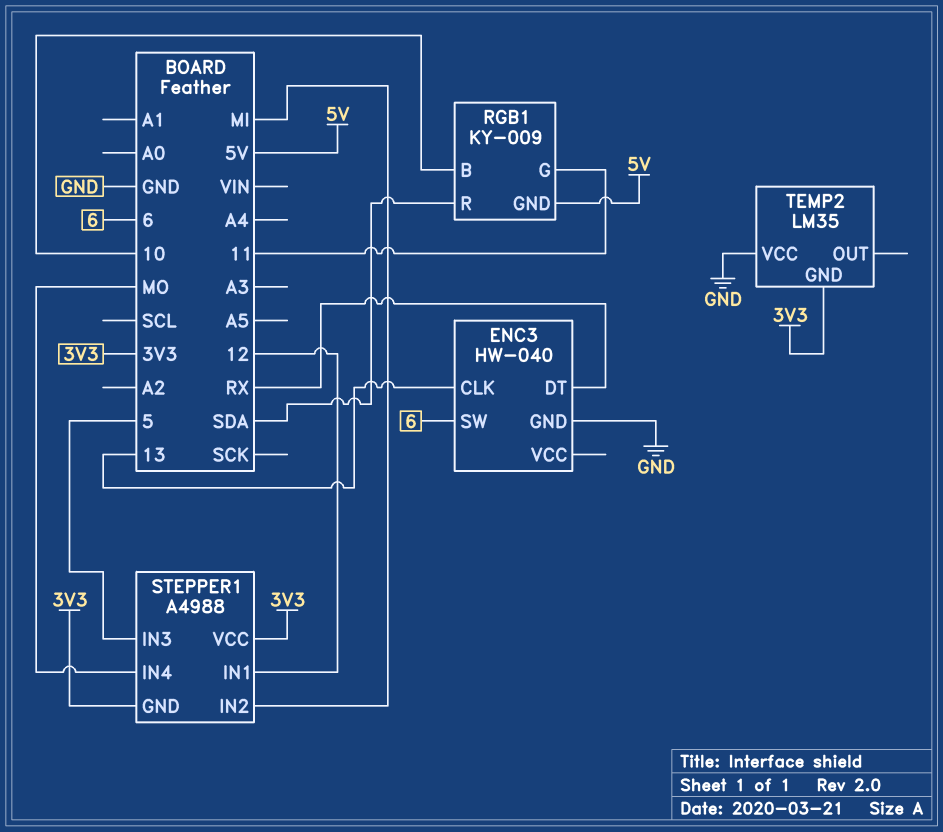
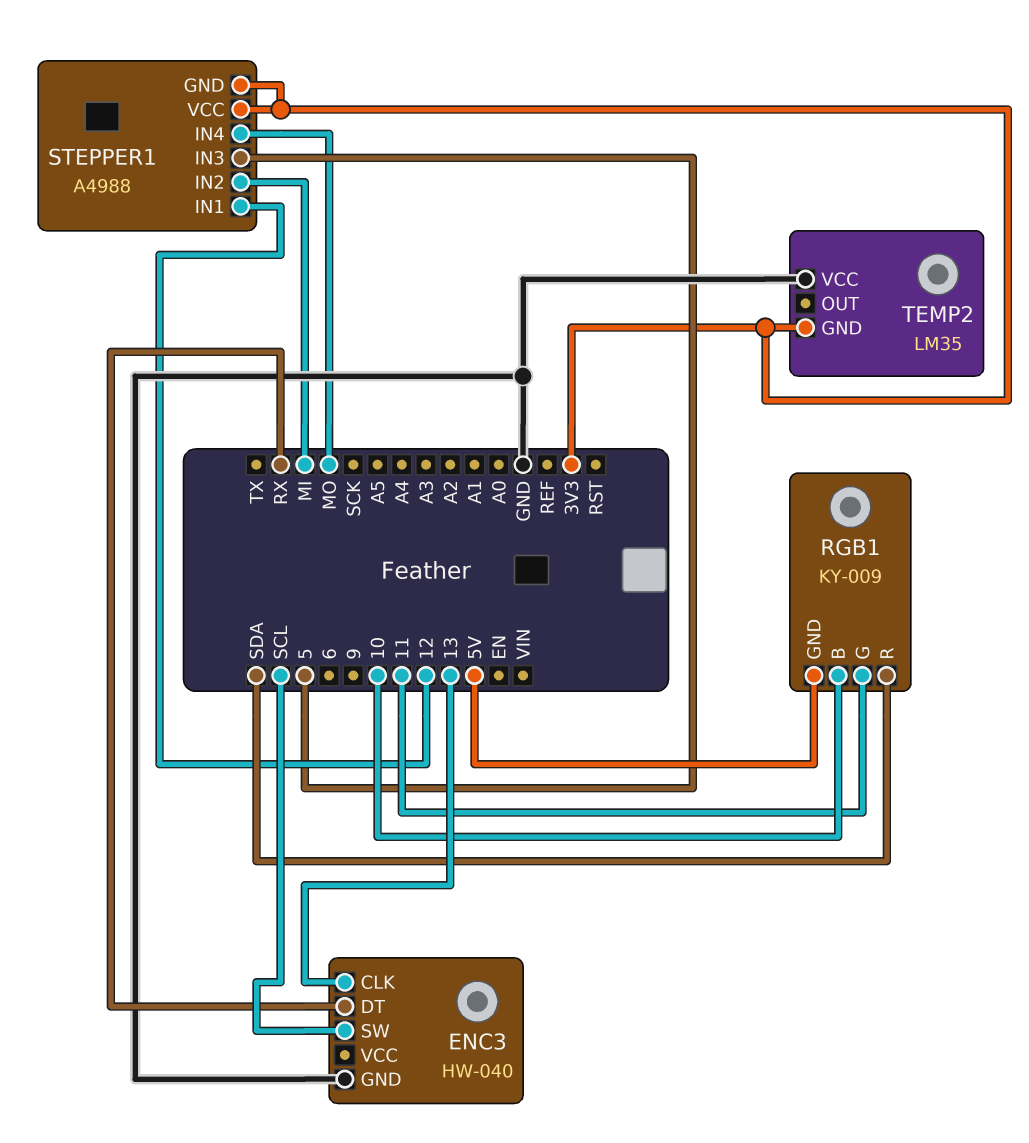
ENC3 pin SW: 6 -> SCL

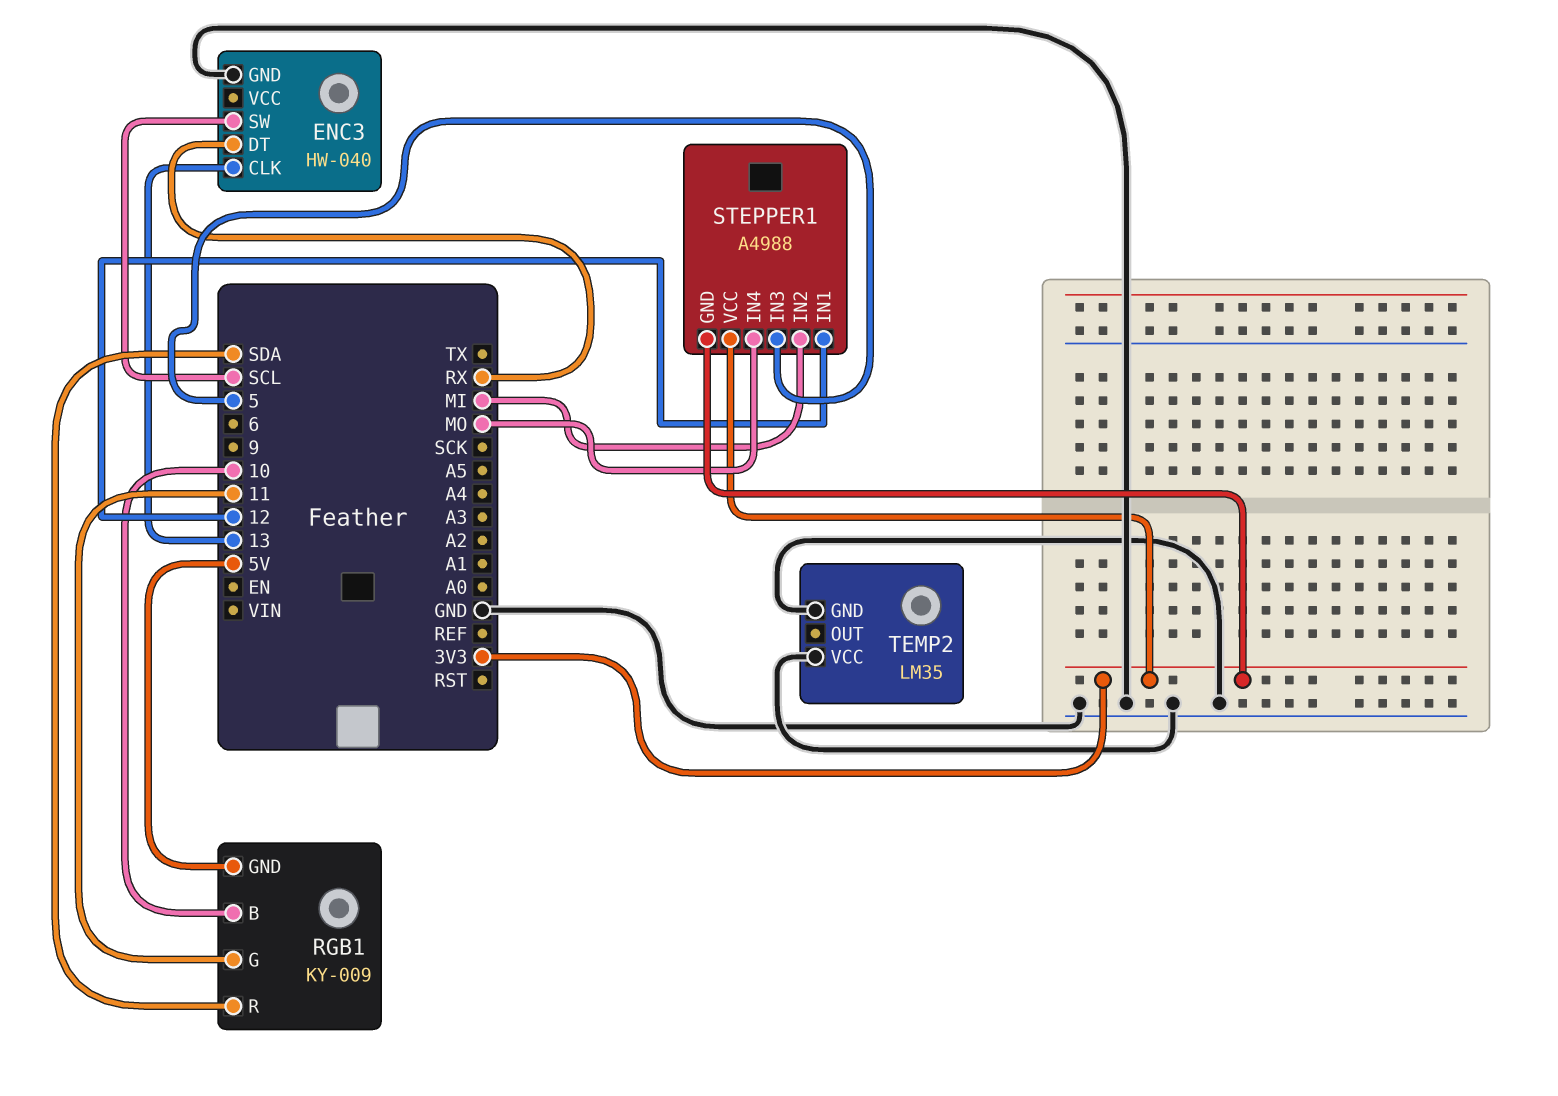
TEMP2 pin GND: 3V3 -> GND

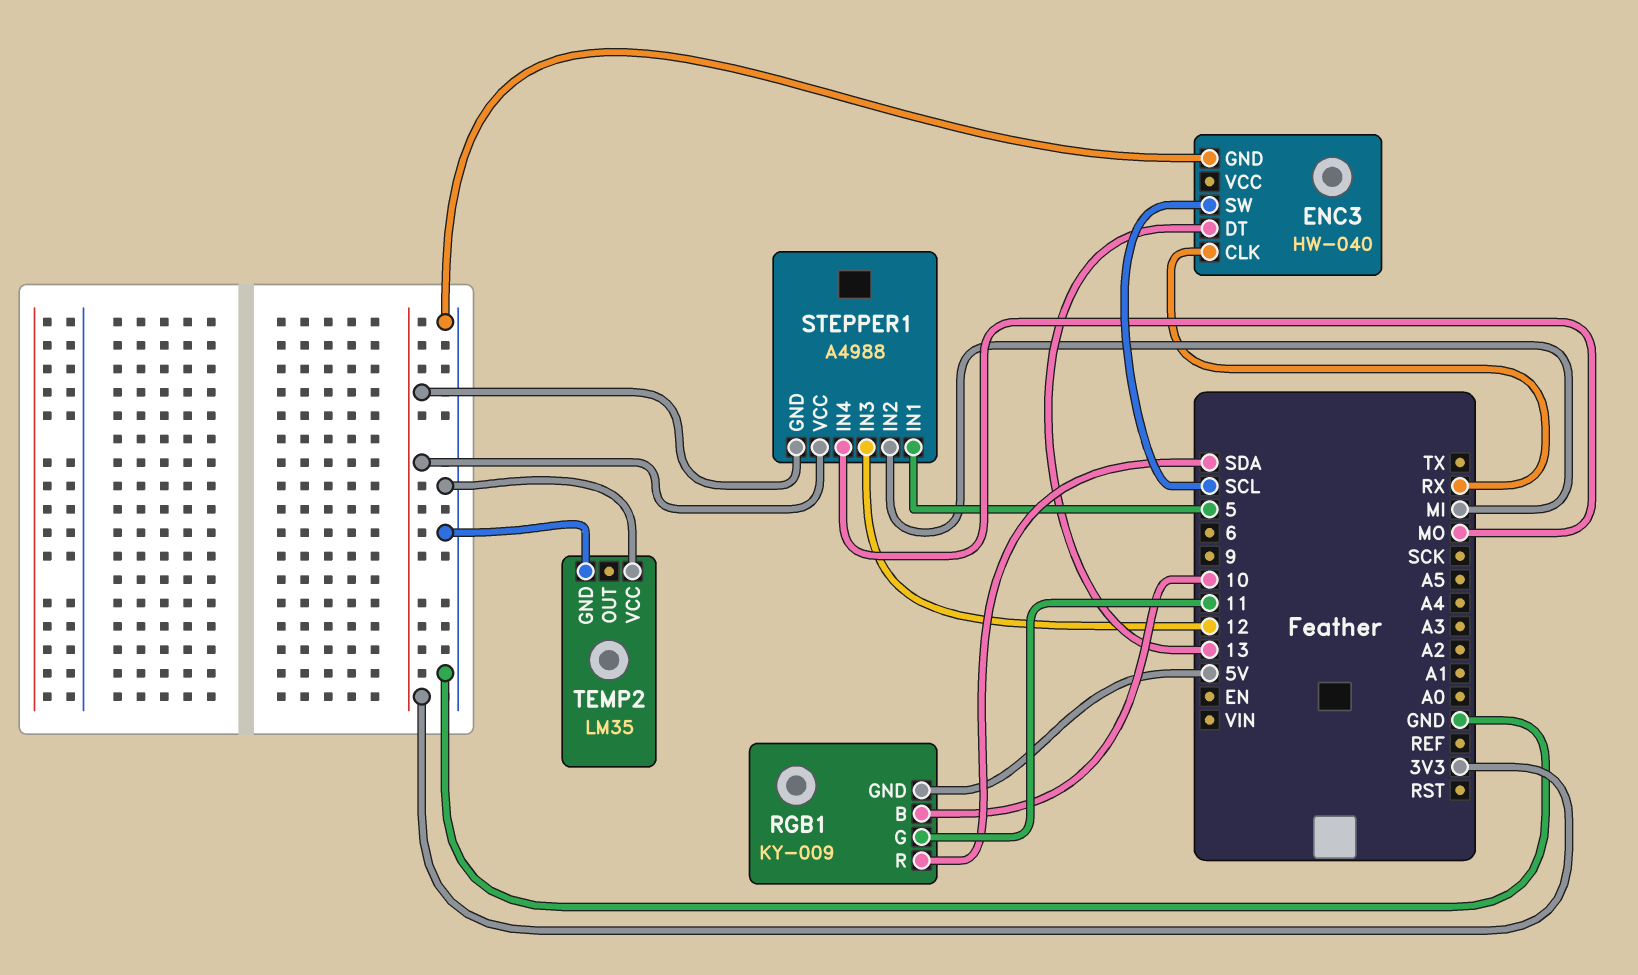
ENC3 pin CLK: 13 -> RX
ENC3 pin DT: RX -> 13
STEPPER1 pin IN1: 12 -> 5
STEPPER1 pin IN3: 5 -> 12

